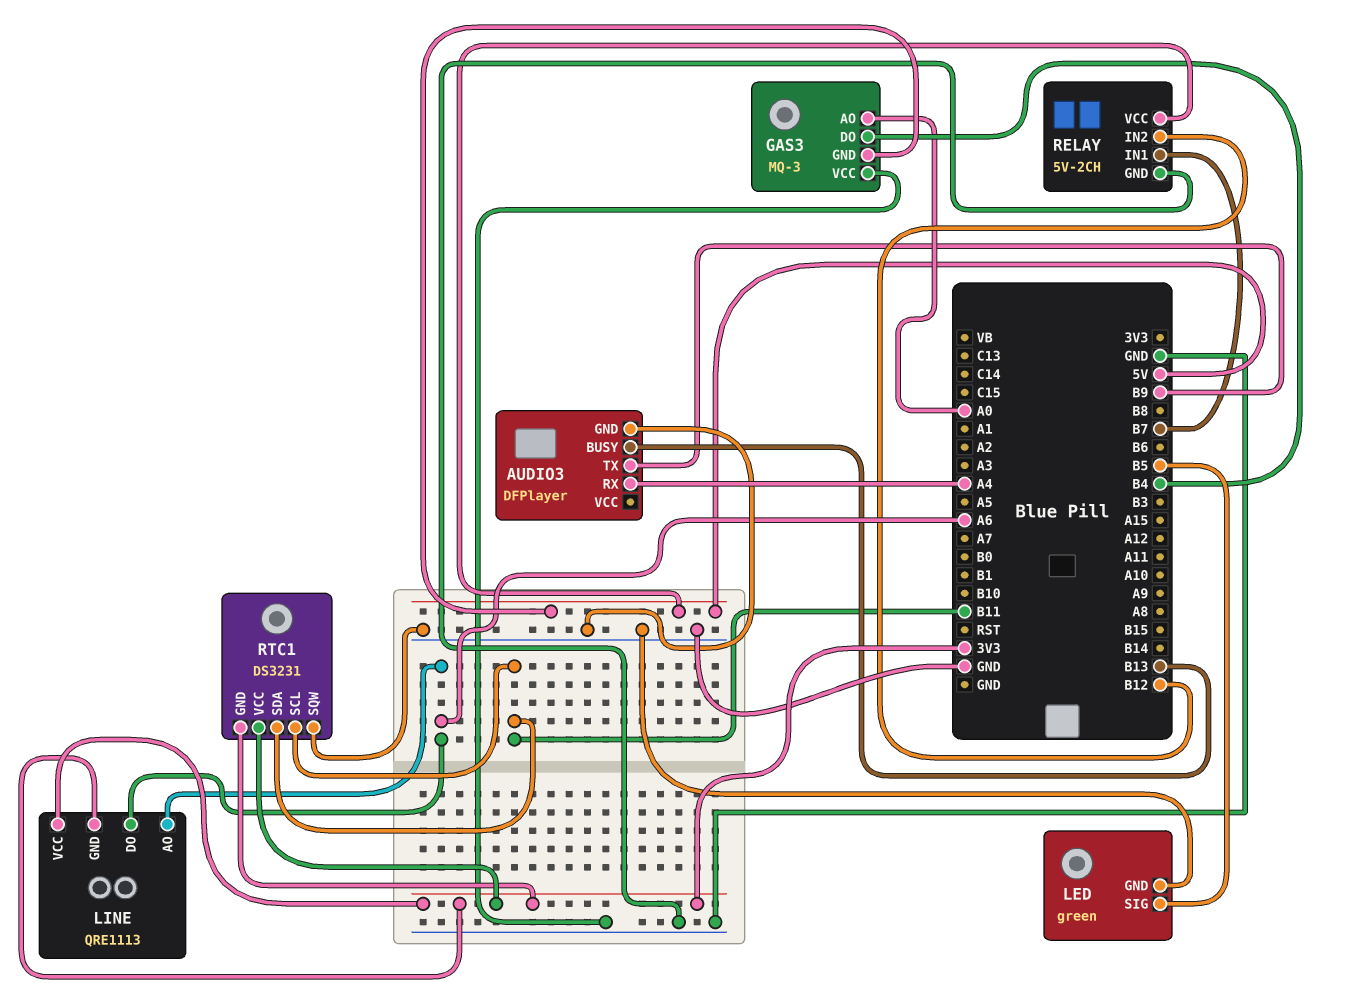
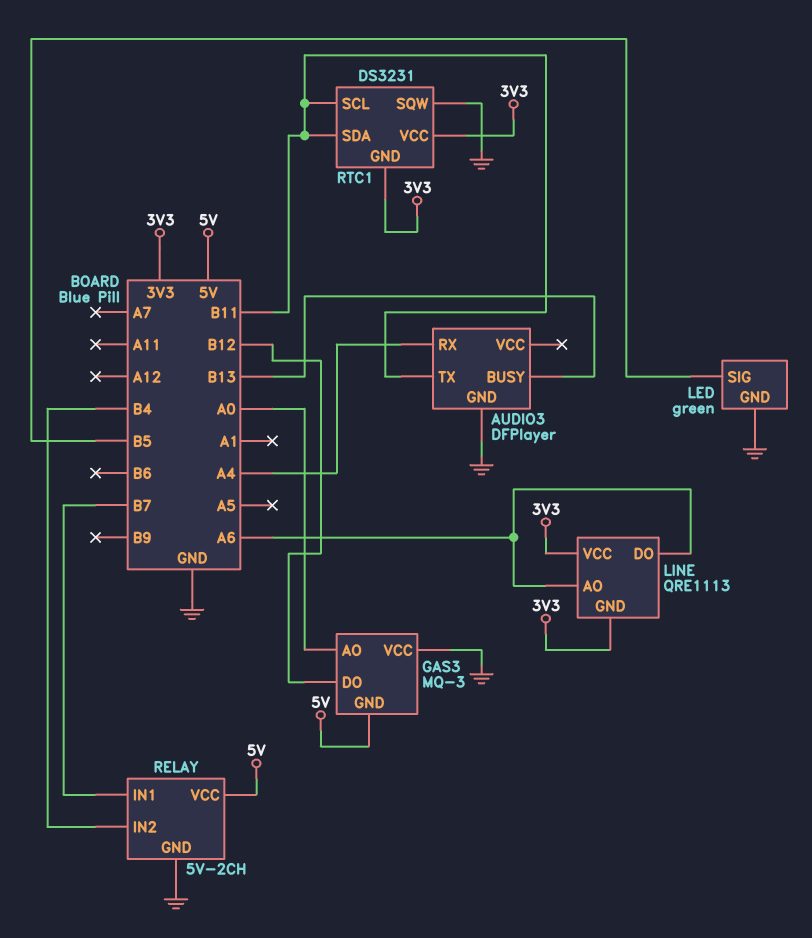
AUDIO3 pin TX: B9 -> B11
GAS3 pin DO: B4 -> B12
RELAY pin IN2: B12 -> B4

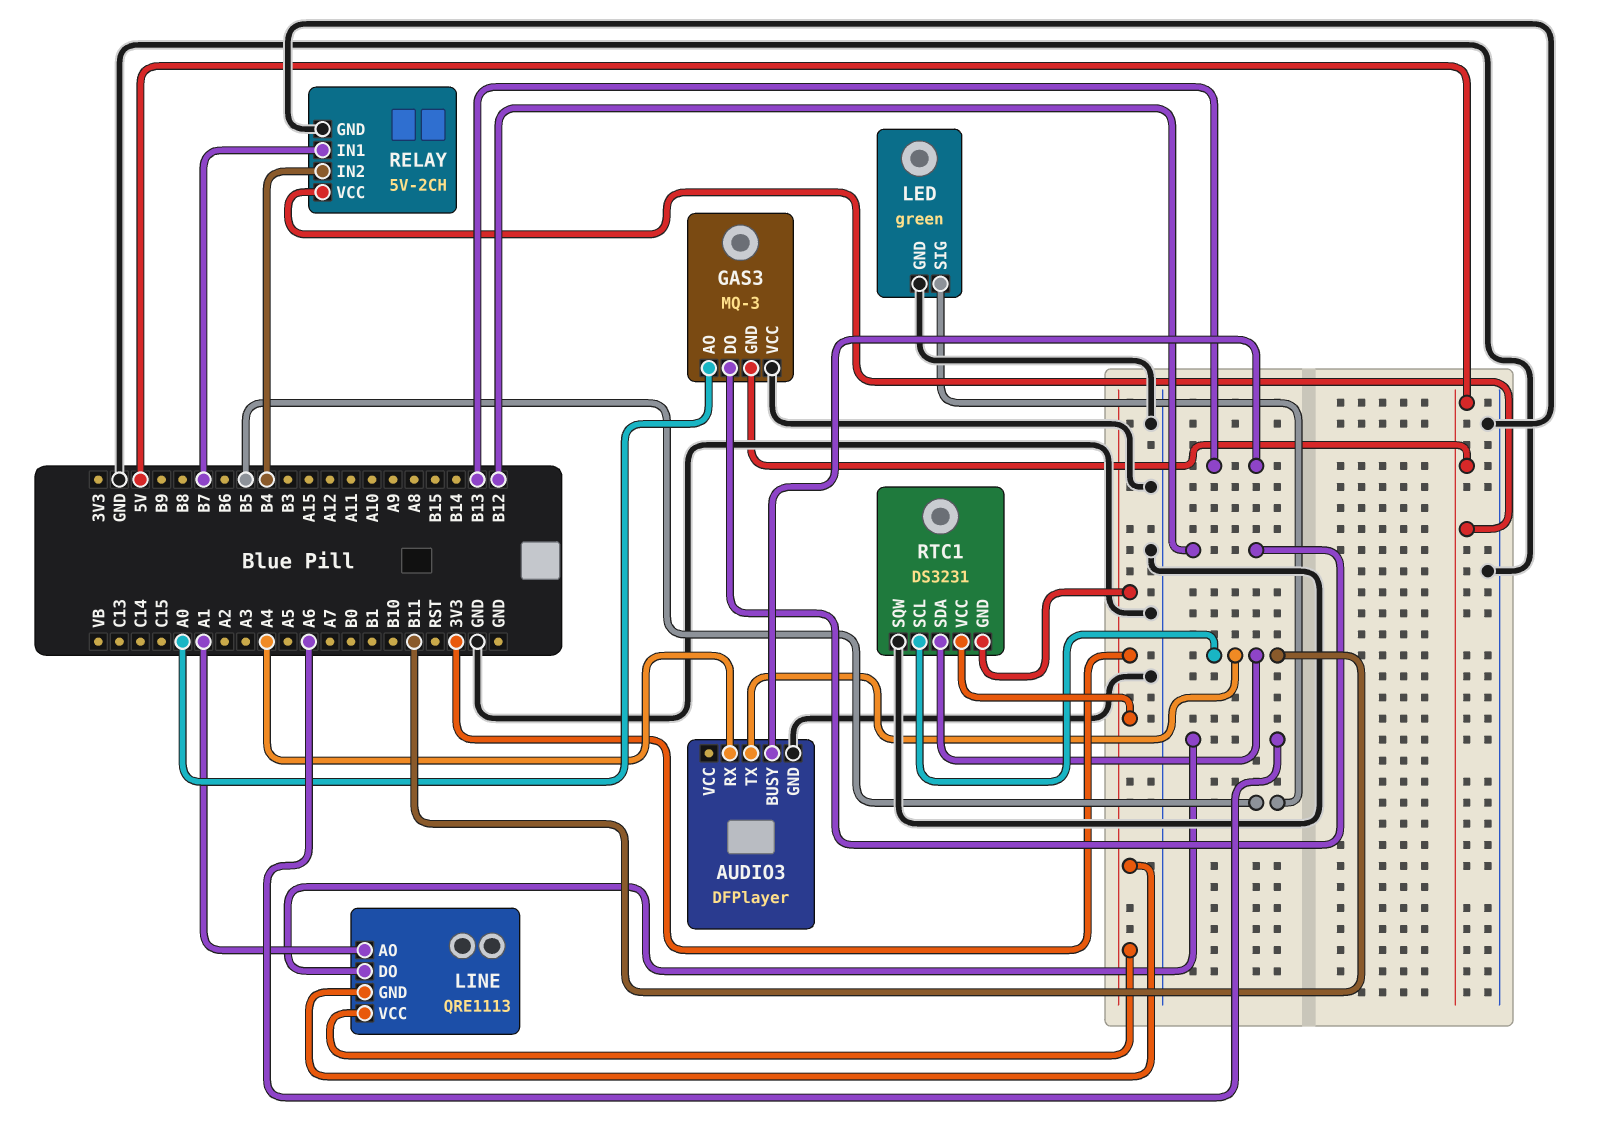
LINE pin AO: A6 -> A1

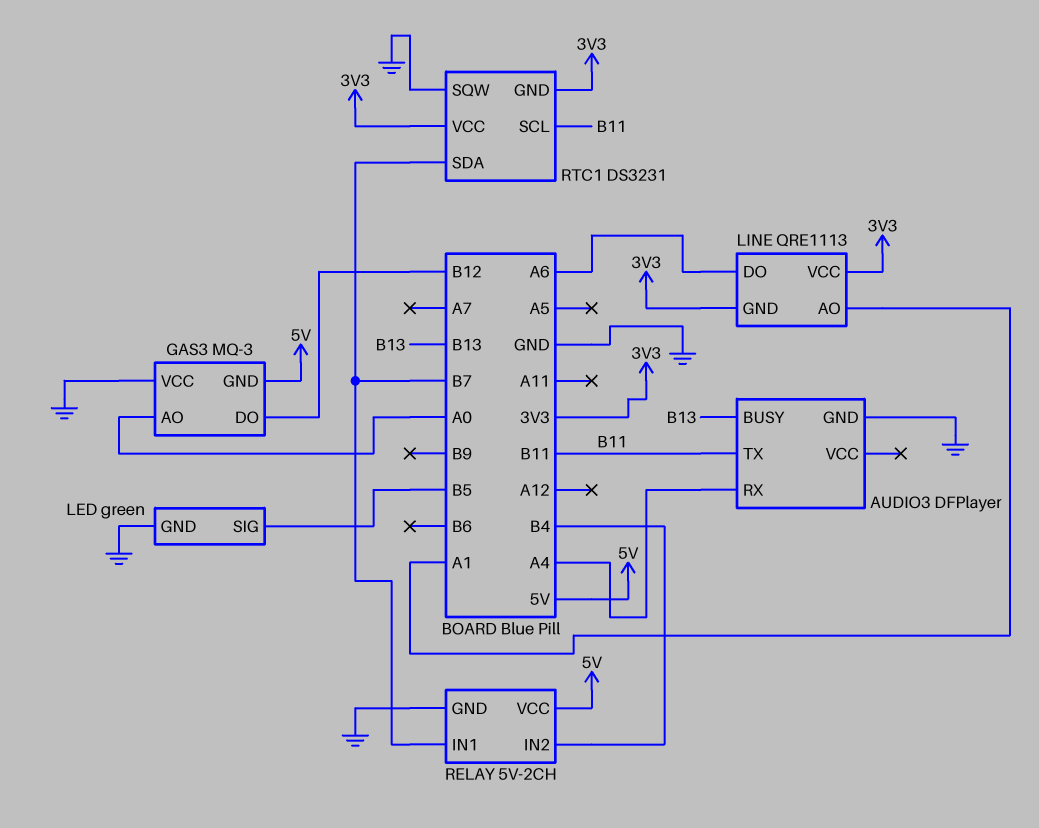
RTC1 pin SDA: B11 -> B7

